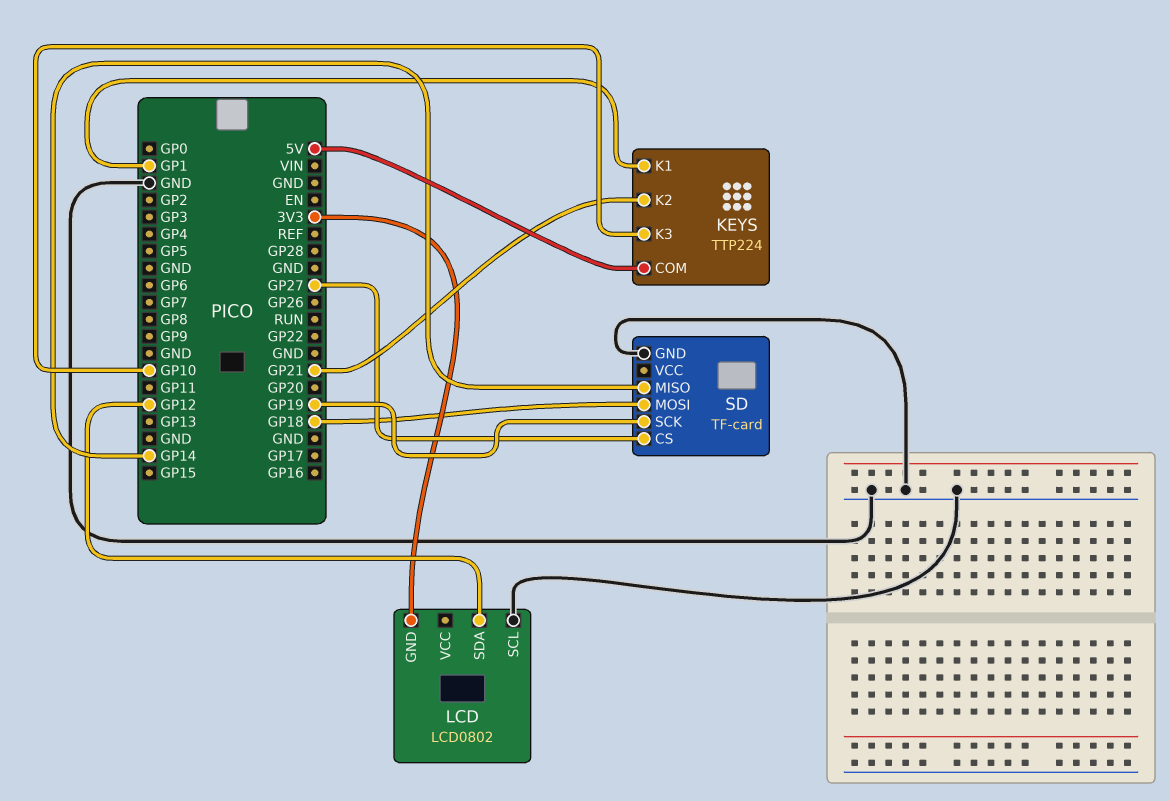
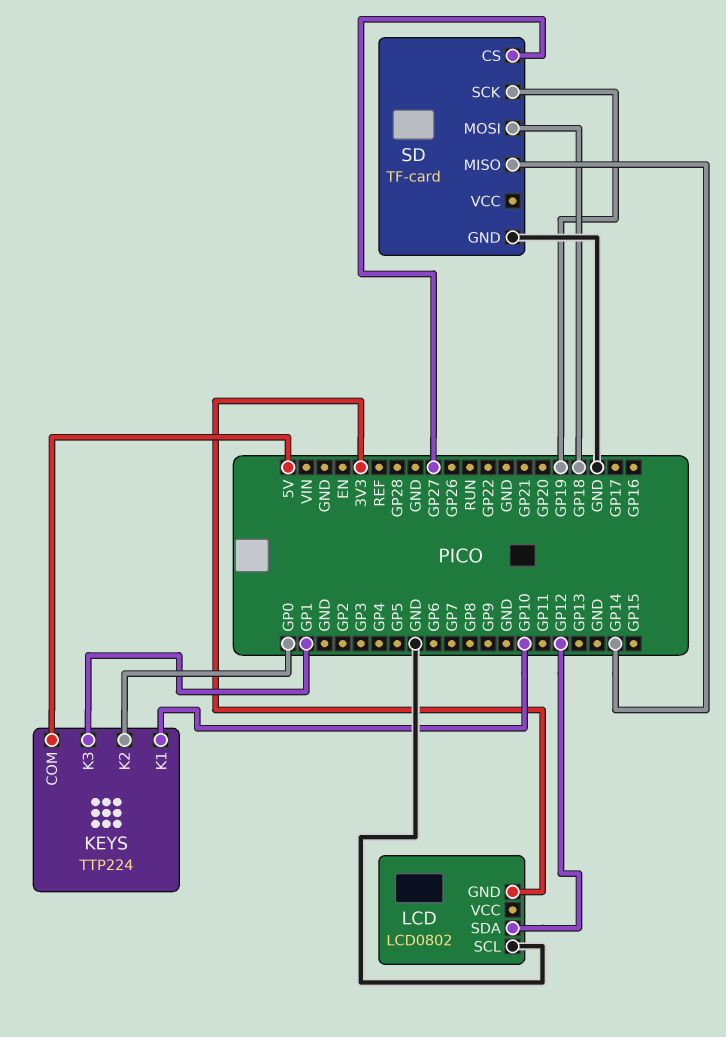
KEYS pin K1: GP1 -> GP10
KEYS pin K2: GP21 -> GP0
KEYS pin K3: GP10 -> GP1

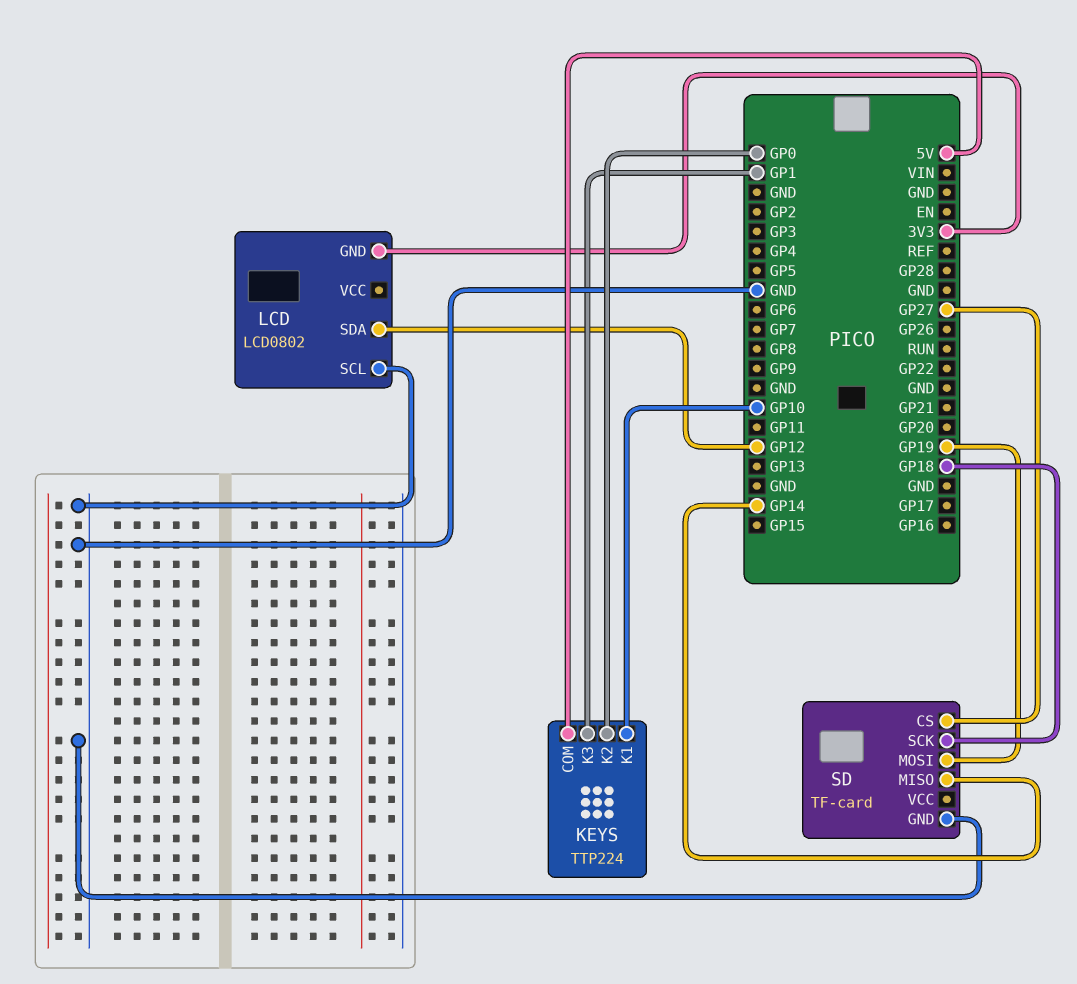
SD pin MOSI: GP18 -> GP19
SD pin SCK: GP19 -> GP18

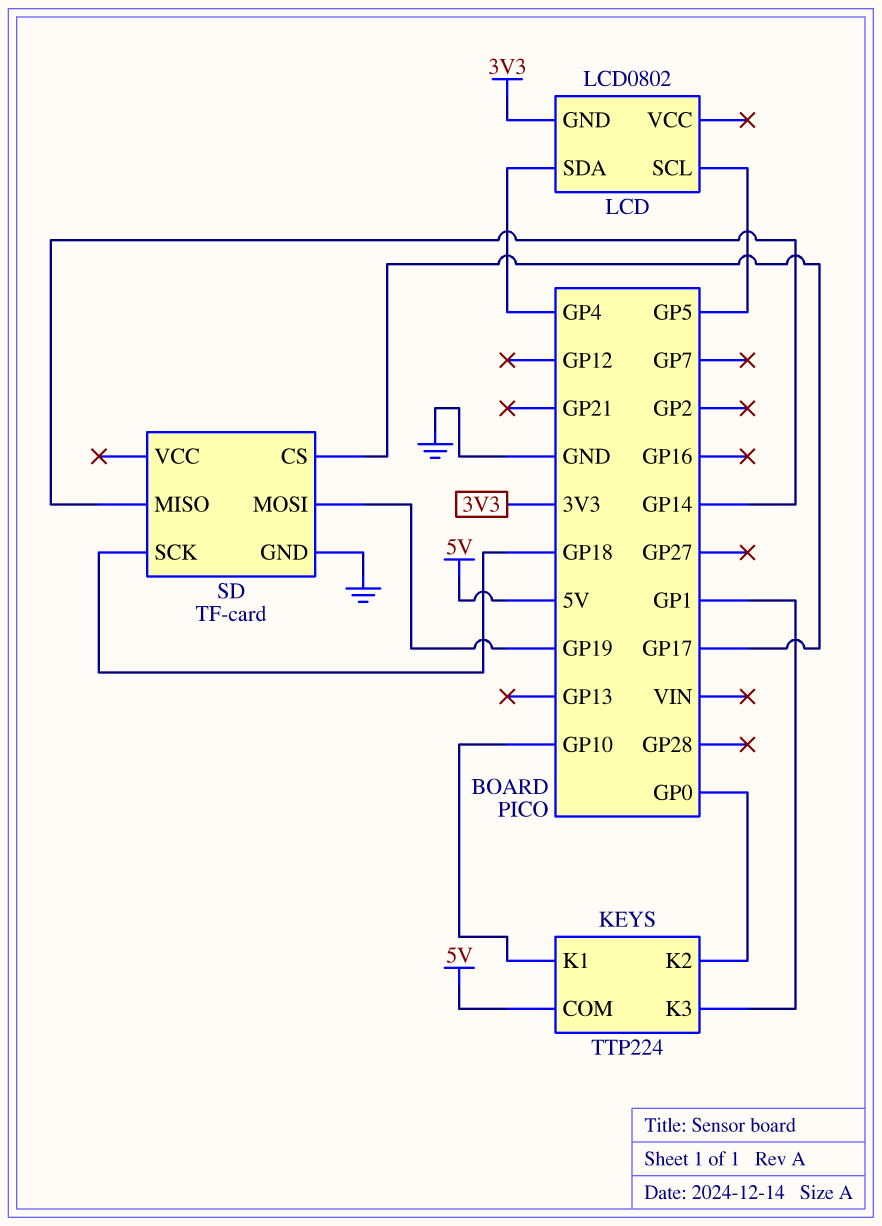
LCD pin SCL: GND -> GP5
LCD pin SDA: GP12 -> GP4
SD pin CS: GP27 -> GP17

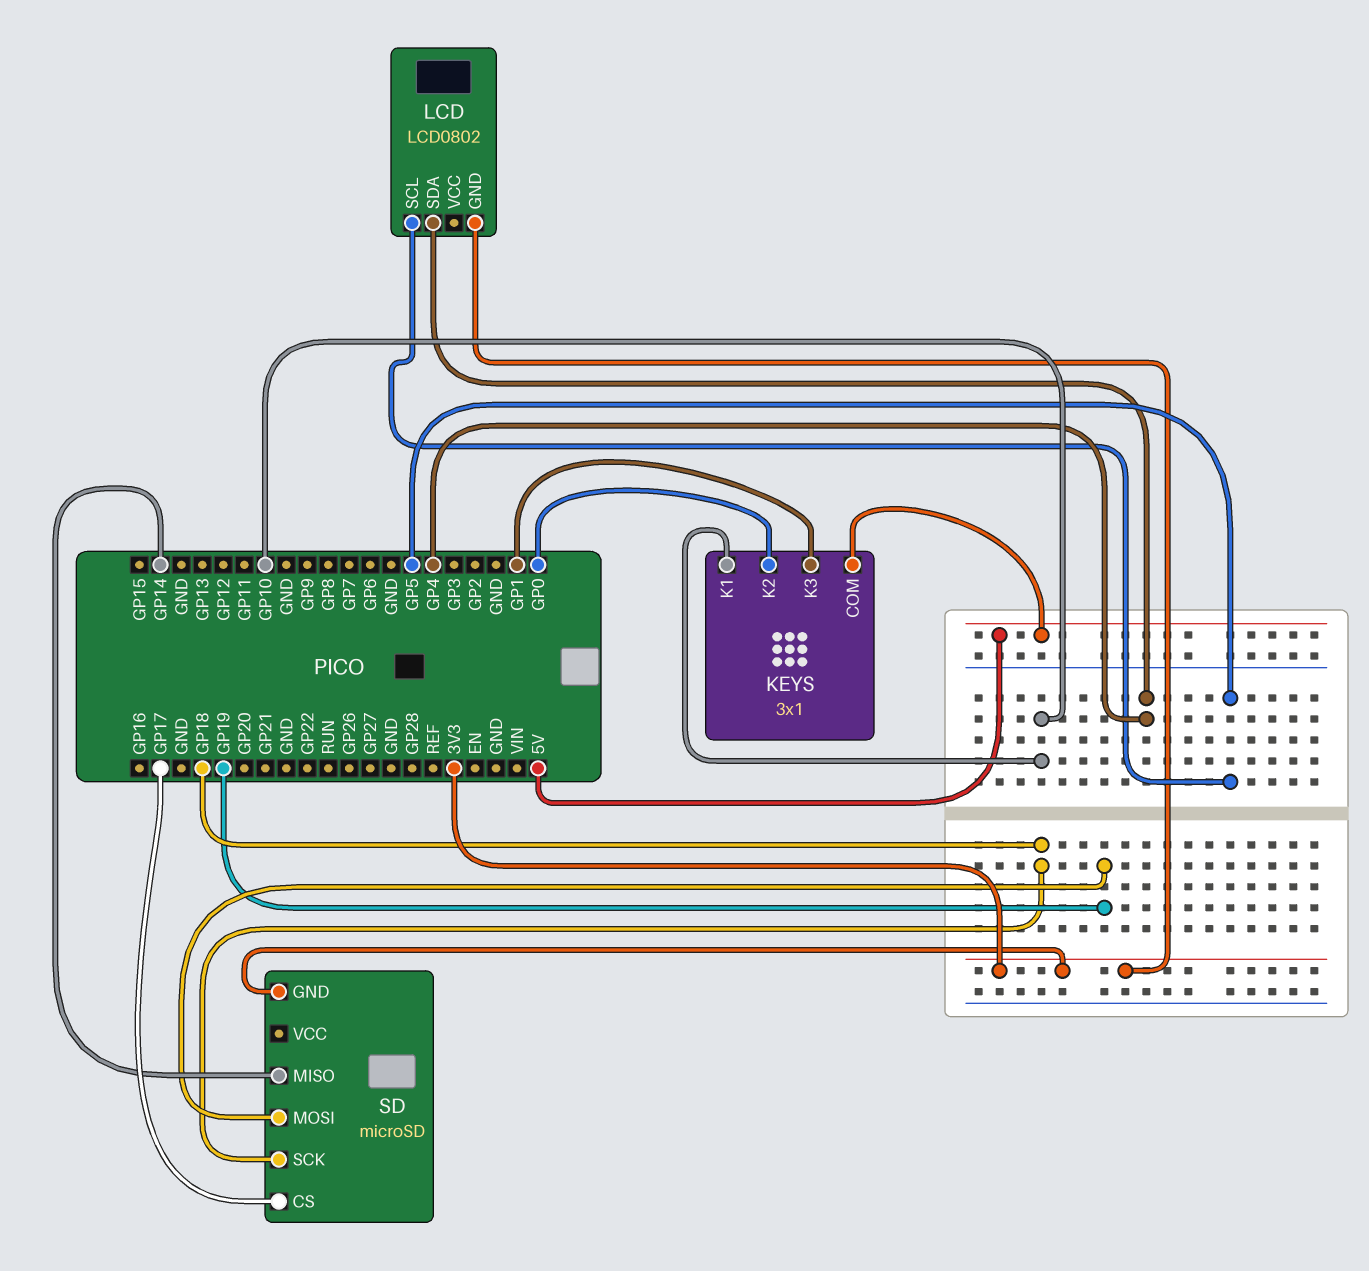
KEYS: TTP224 -> 3x1
SD: TF-card -> microSD
SD pin GND: GND -> 3V3

